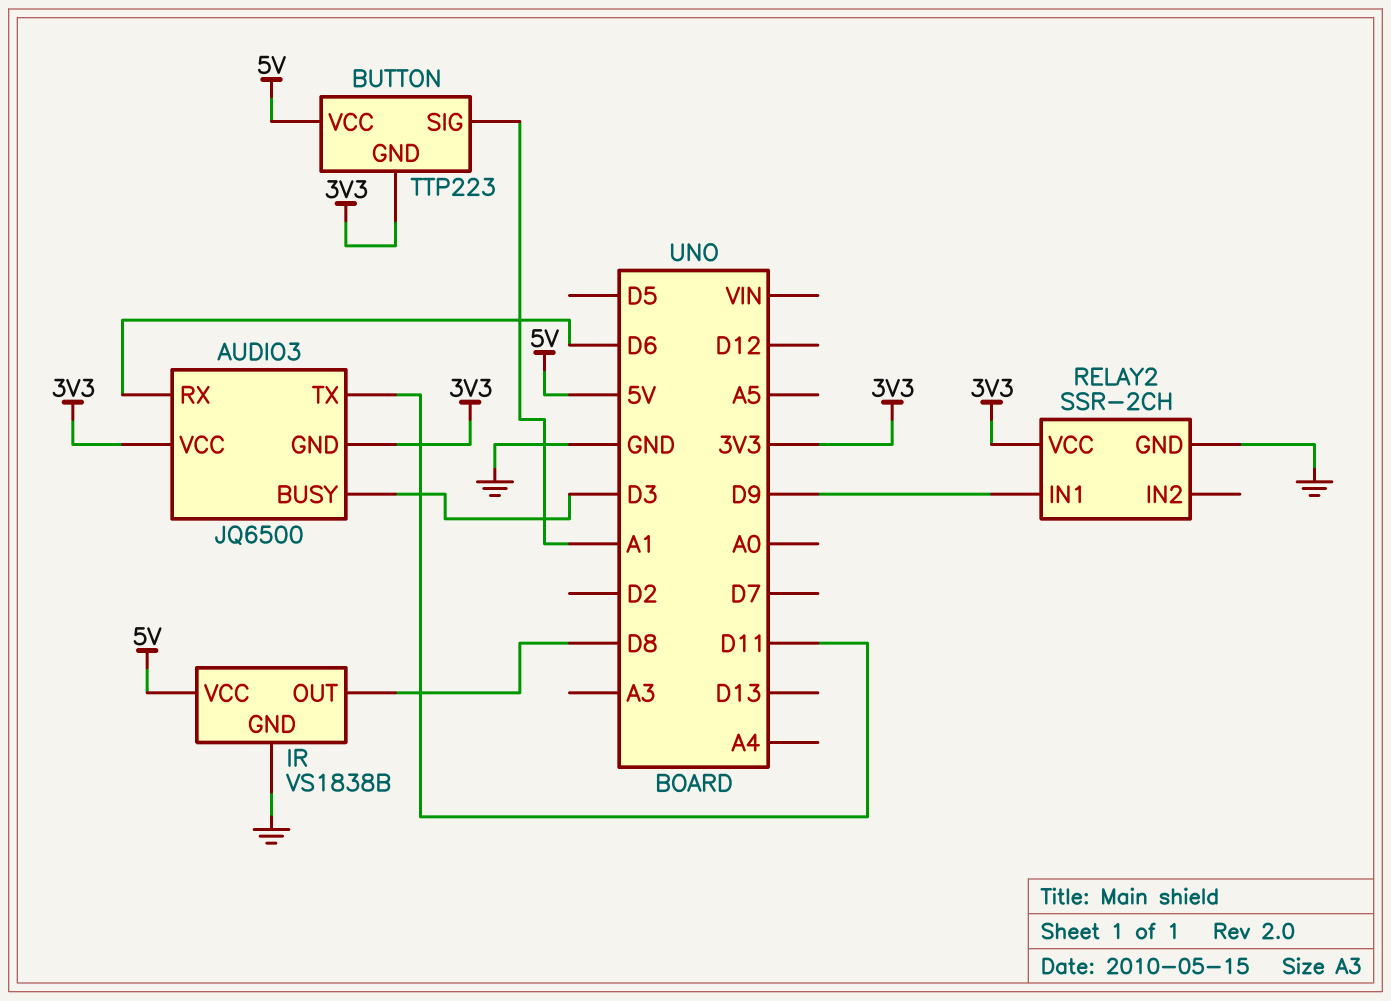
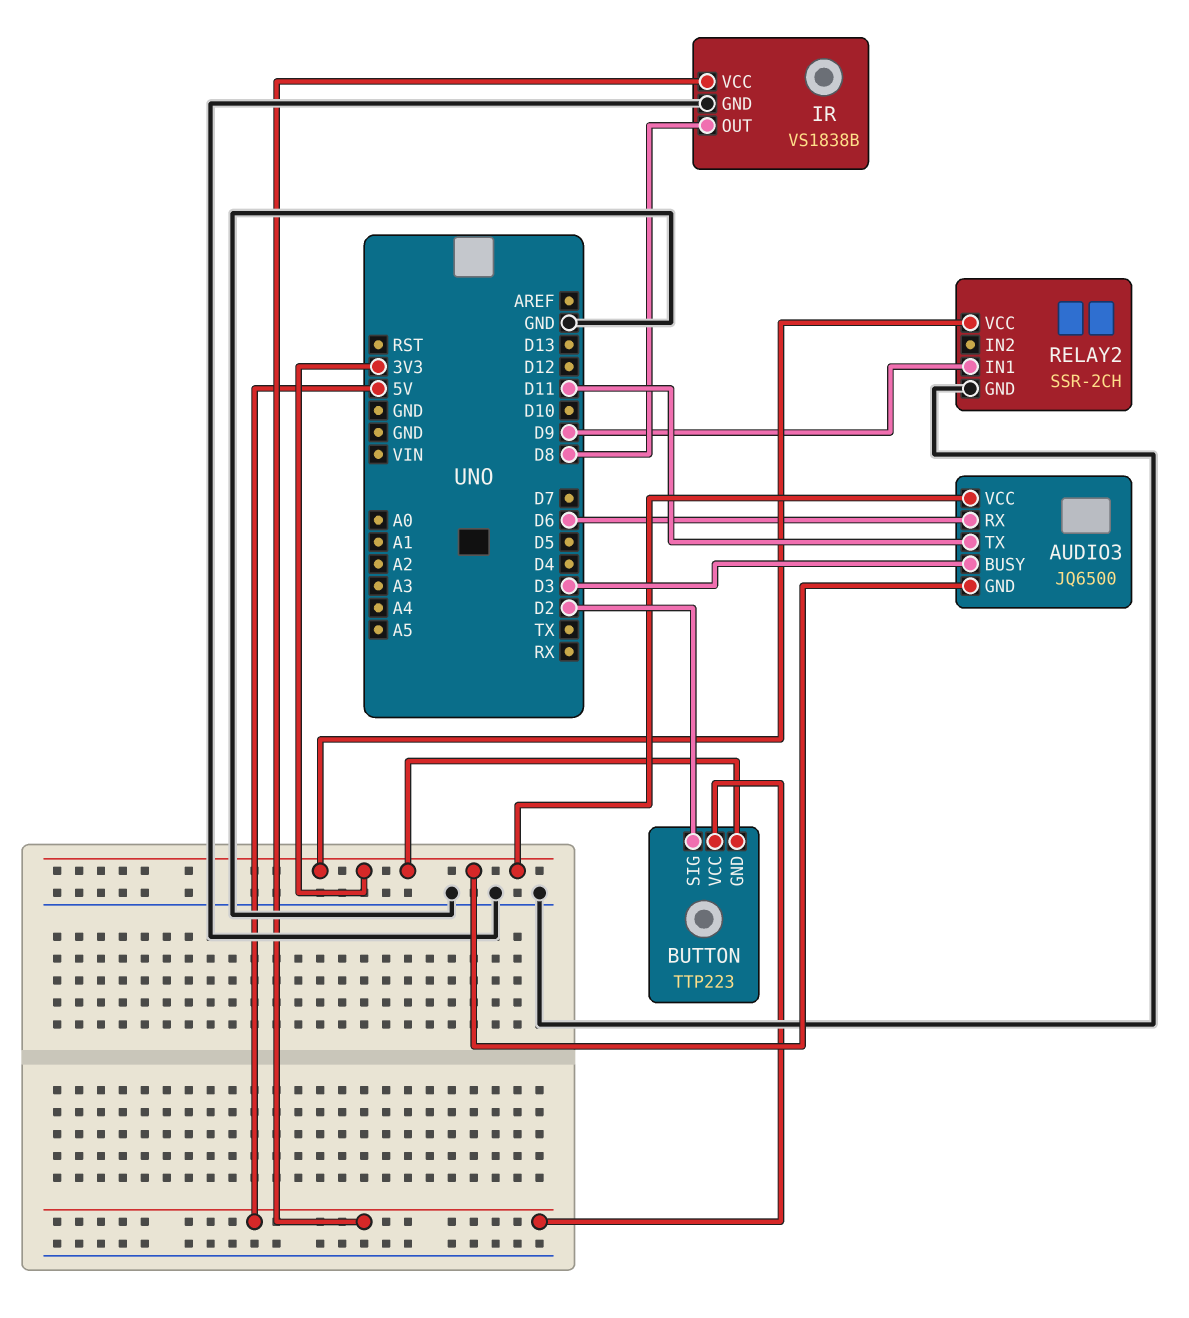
BUTTON pin SIG: A1 -> D2

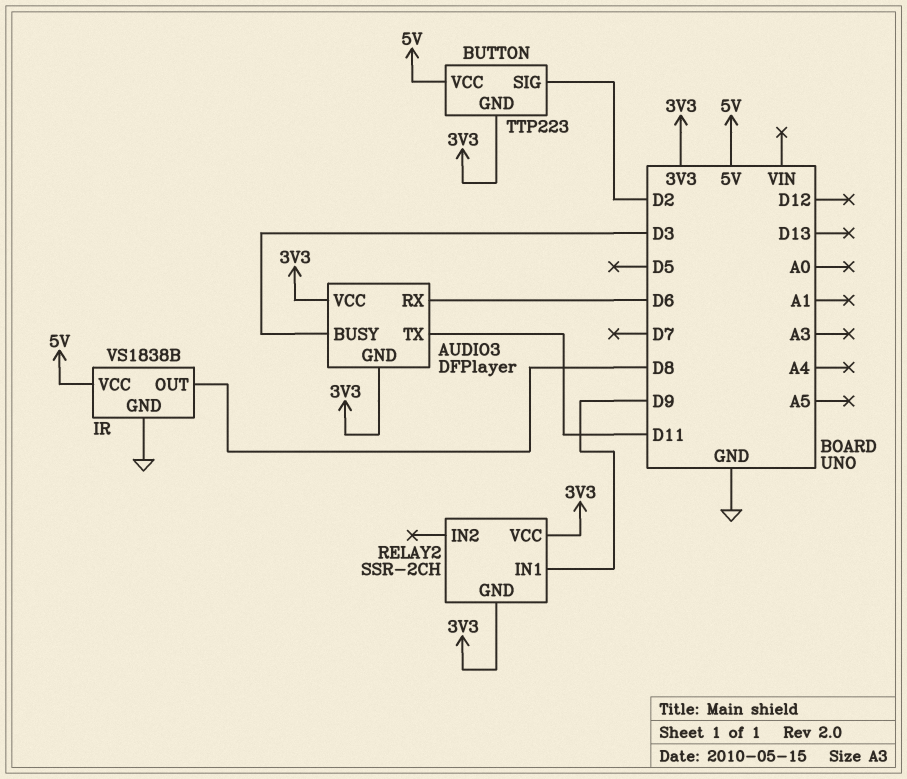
AUDIO3: JQ6500 -> DFPlayer
RELAY2 pin GND: GND -> 3V3

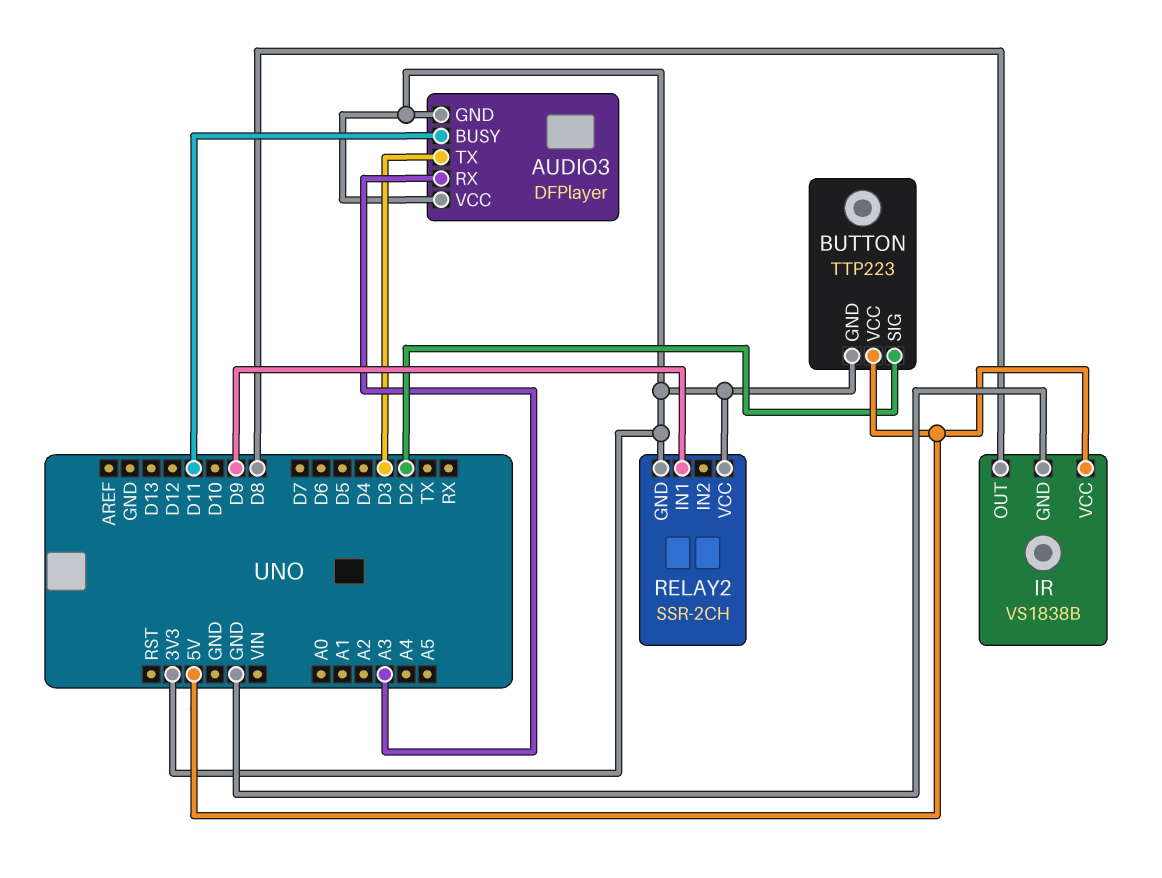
AUDIO3 pin BUSY: D3 -> D11
AUDIO3 pin RX: D6 -> A3
AUDIO3 pin TX: D11 -> D3

